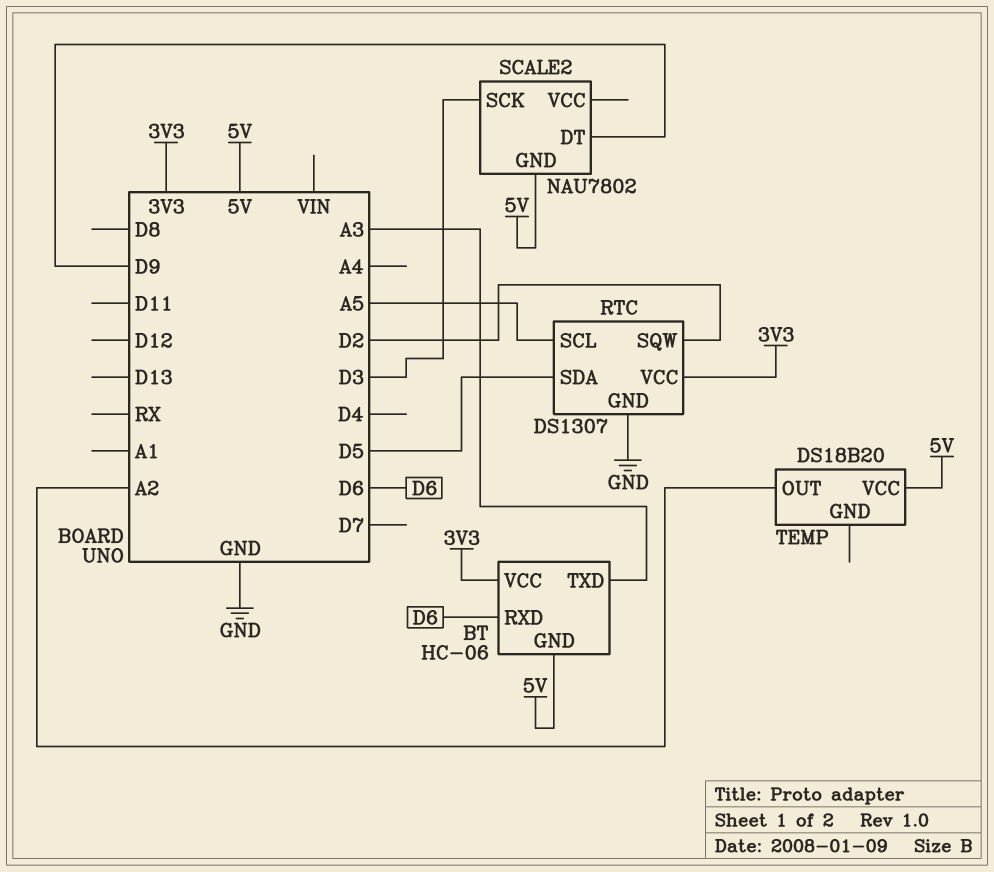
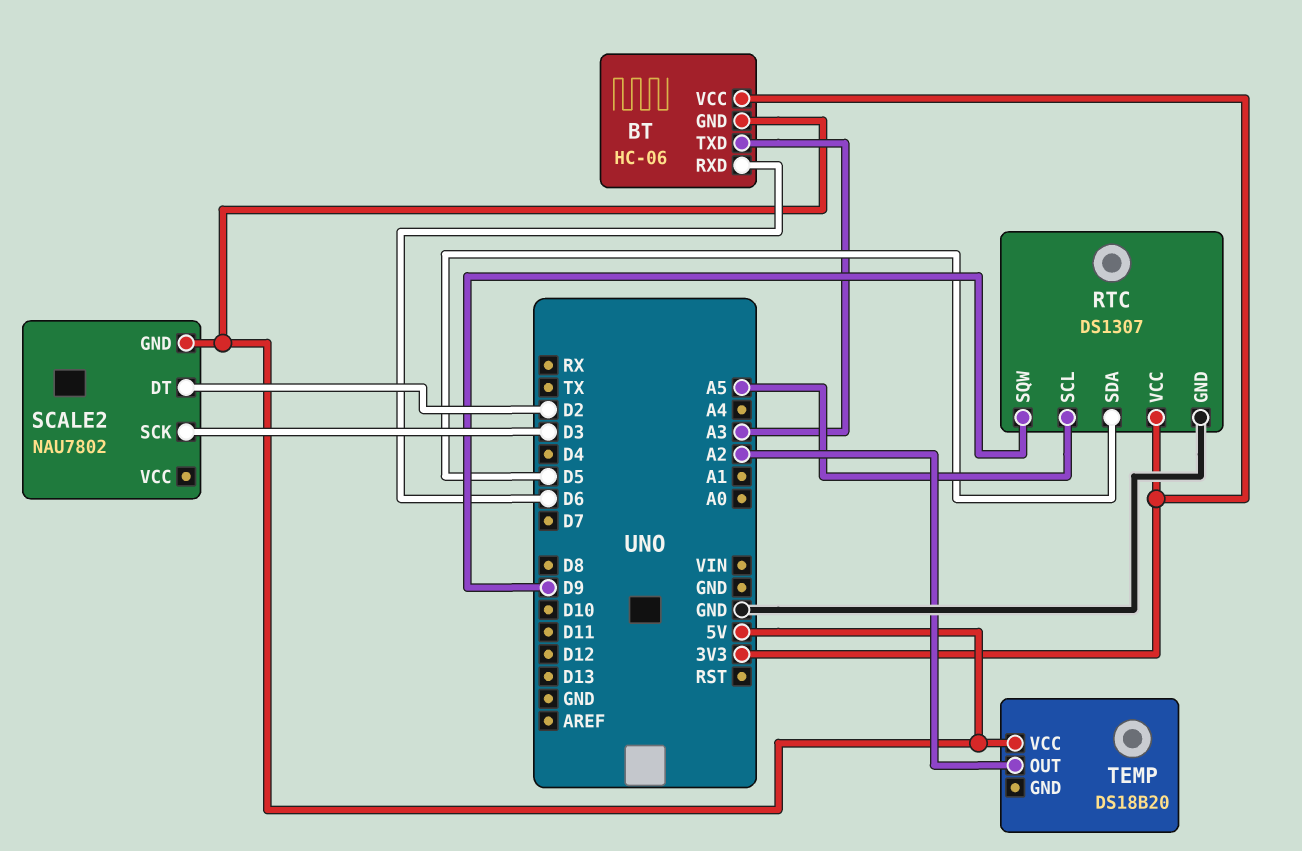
RTC pin SQW: D2 -> D9
SCALE2 pin DT: D9 -> D2

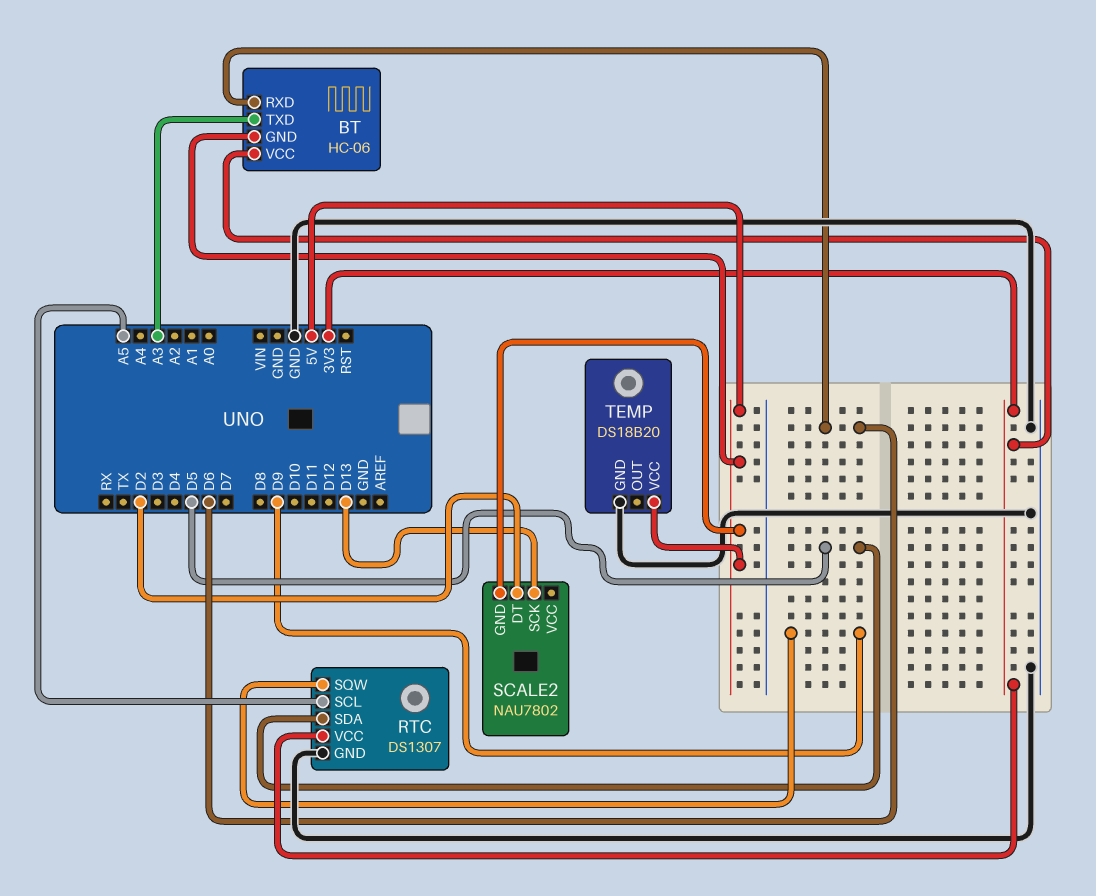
SCALE2 pin SCK: D3 -> D13
TEMP pin GND: none -> GND
TEMP pin OUT: A2 -> none

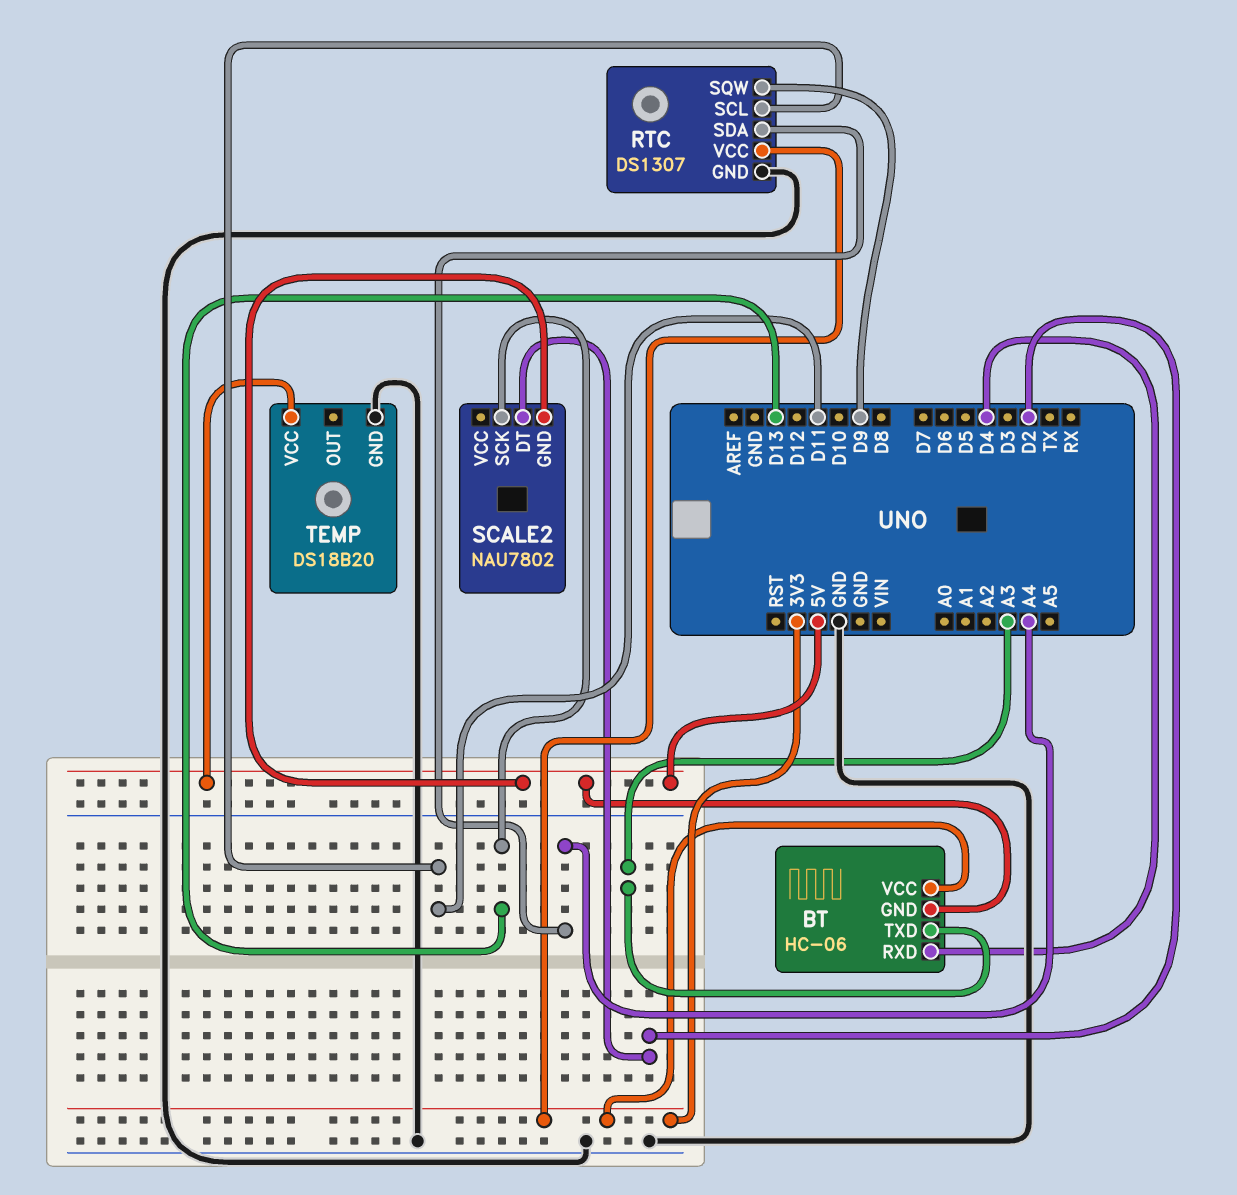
BT pin RXD: D6 -> D4
RTC pin SCL: A5 -> D11
RTC pin SDA: D5 -> A4

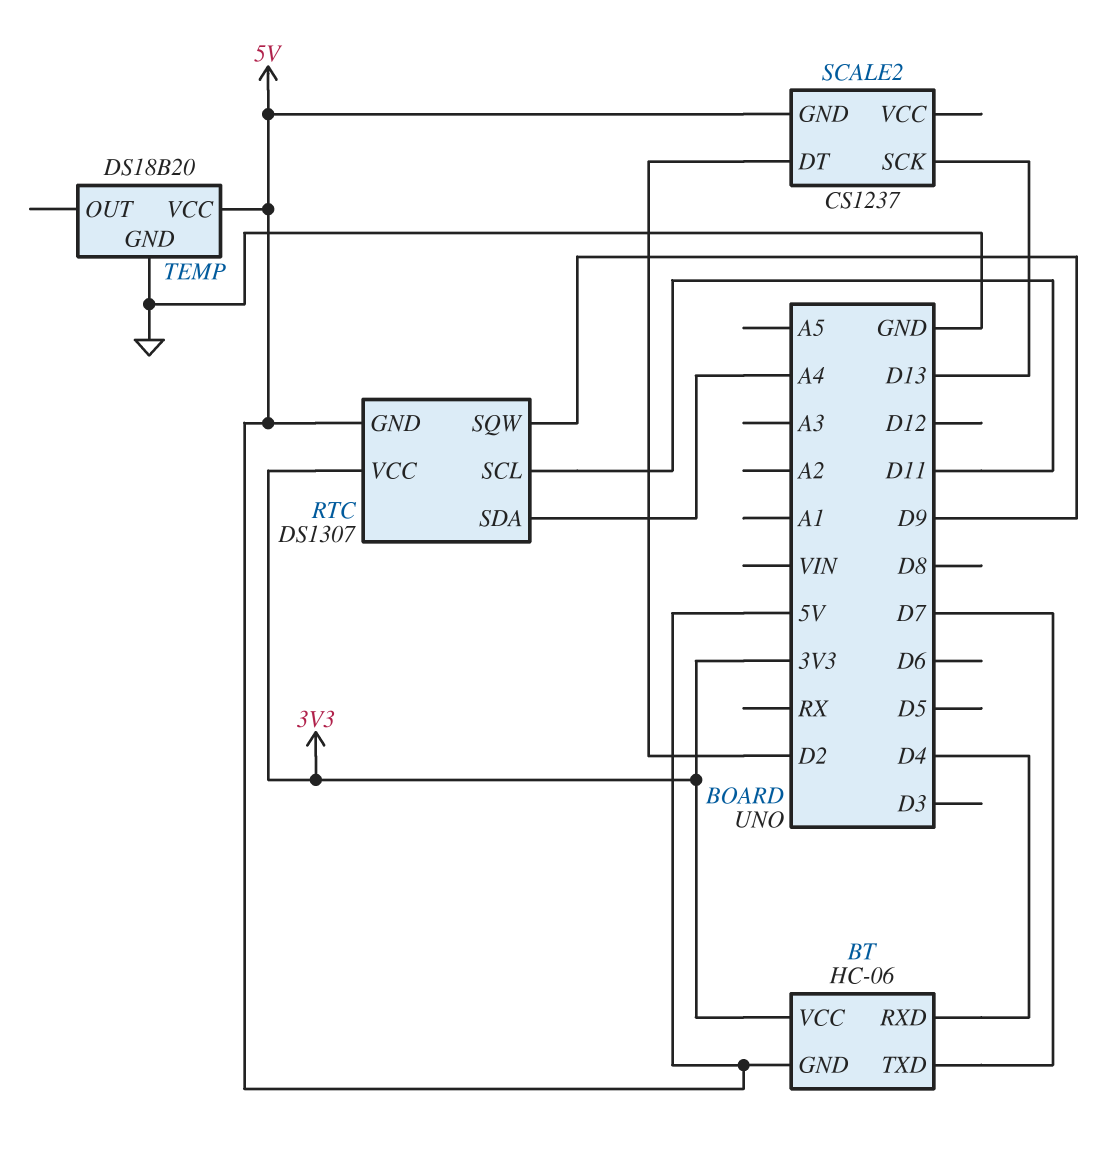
BT pin TXD: A3 -> D7
RTC pin GND: GND -> 5V
SCALE2: NAU7802 -> CS1237

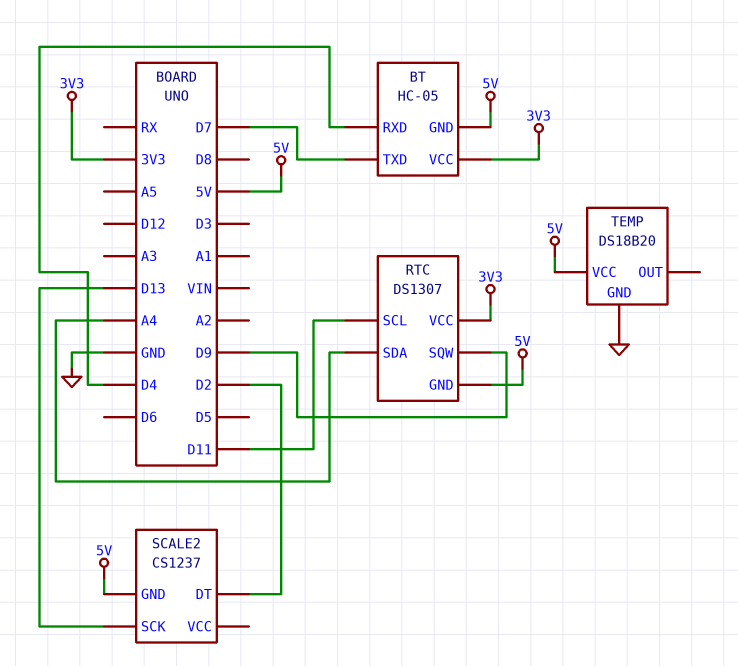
BT: HC-06 -> HC-05

